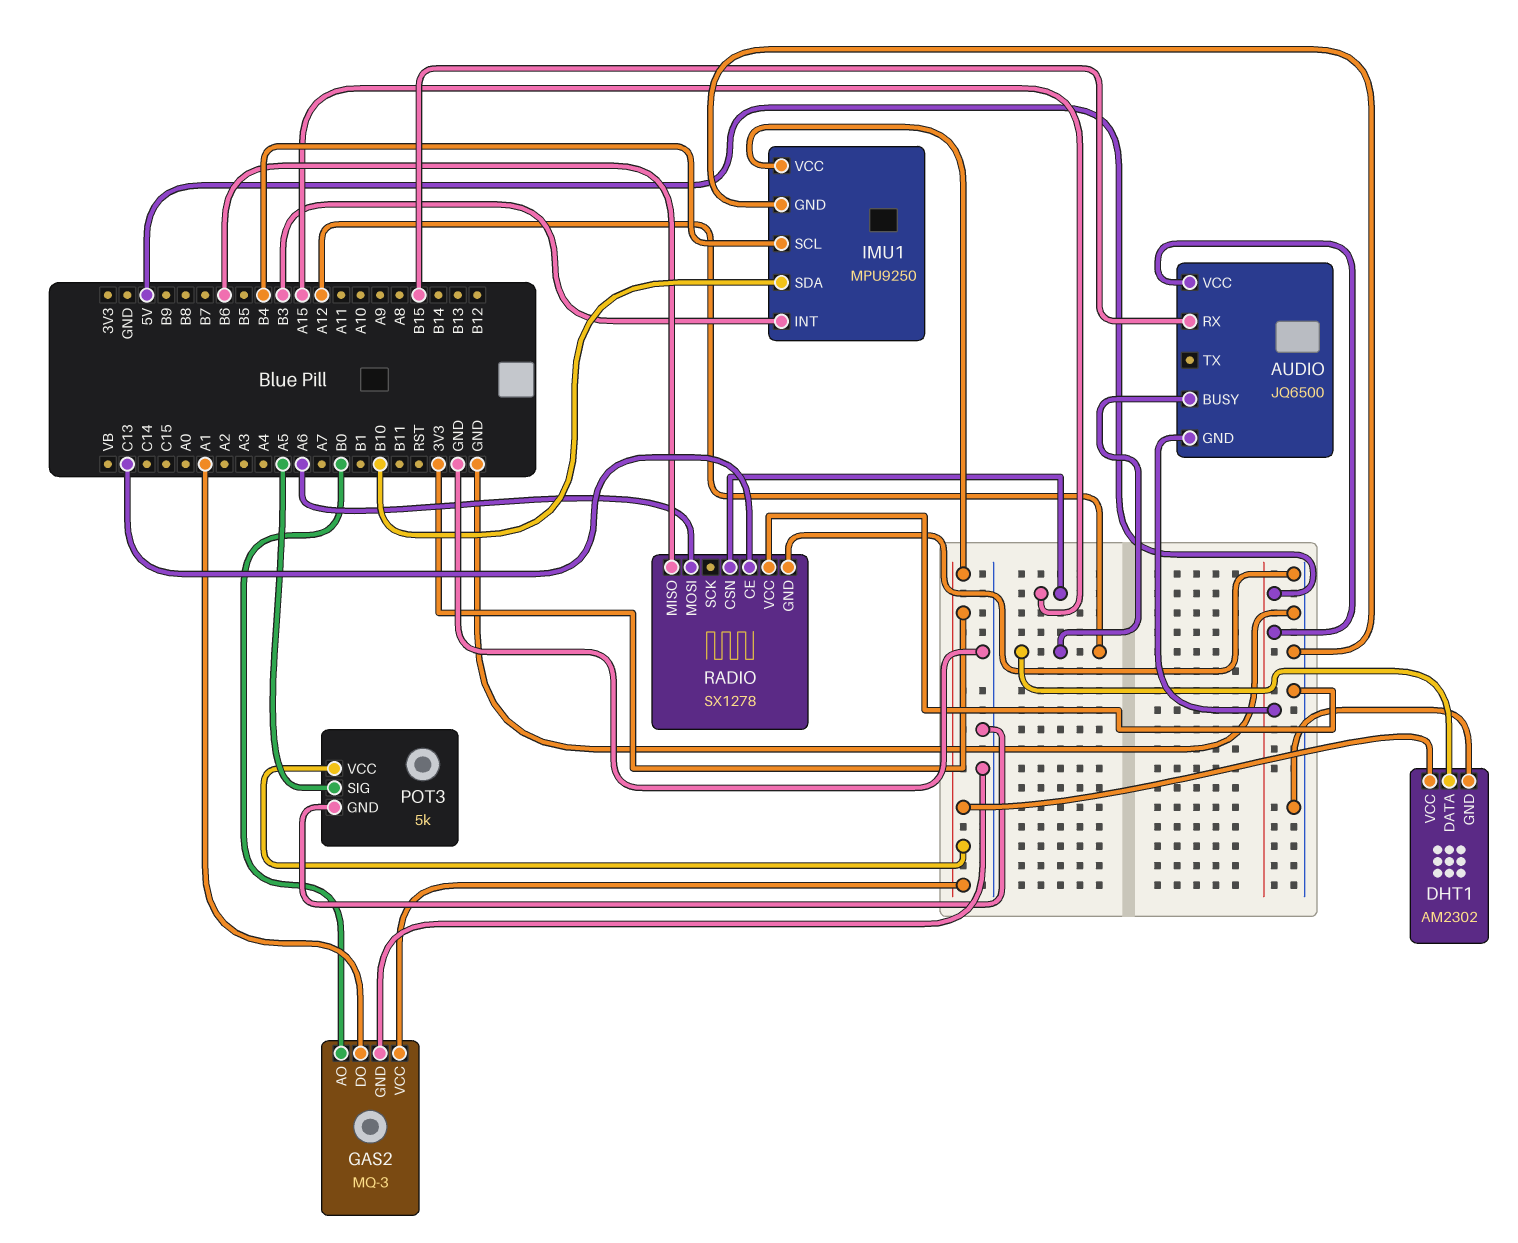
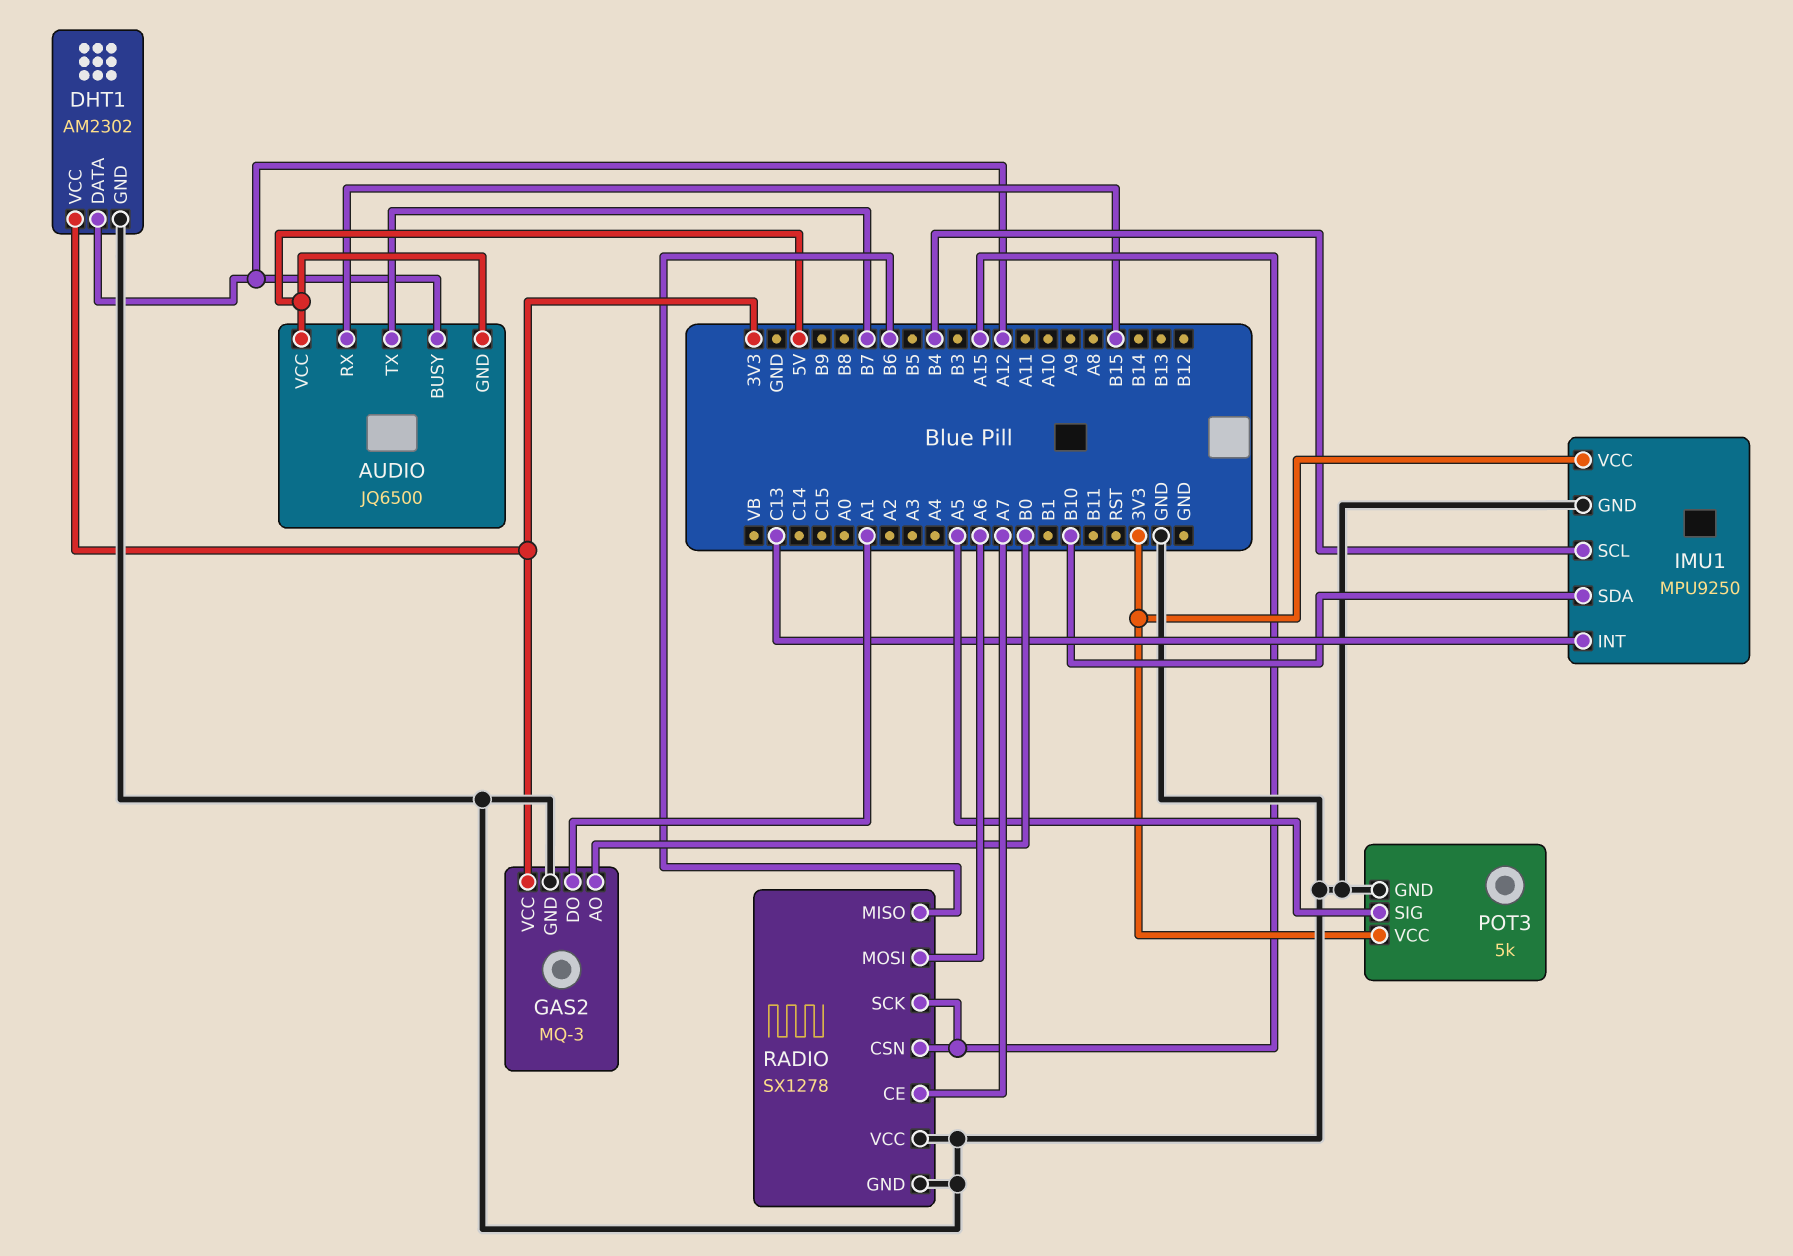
AUDIO pin TX: none -> B7
IMU1 pin INT: B3 -> C13
RADIO pin CE: C13 -> A7
RADIO pin SCK: none -> A15

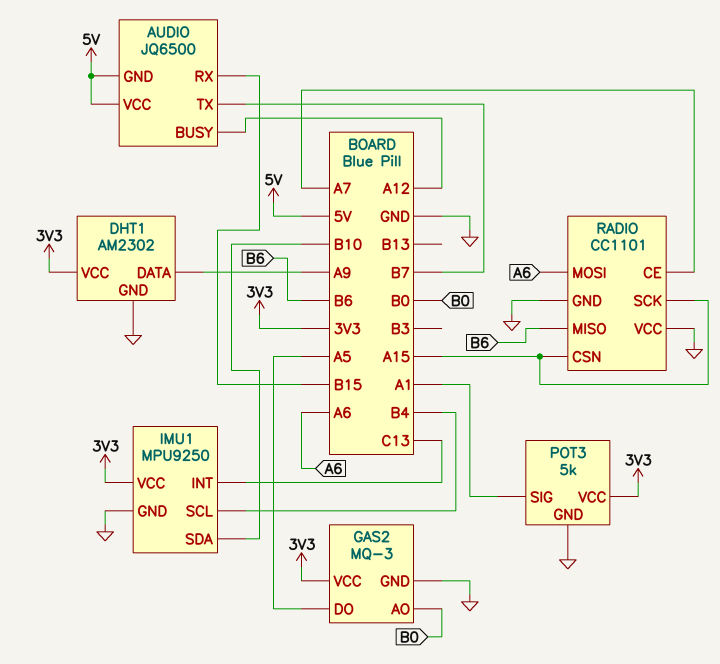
DHT1 pin DATA: A12 -> A9
GAS2 pin DO: A1 -> A5
POT3 pin SIG: A5 -> A1
RADIO: SX1278 -> CC1101

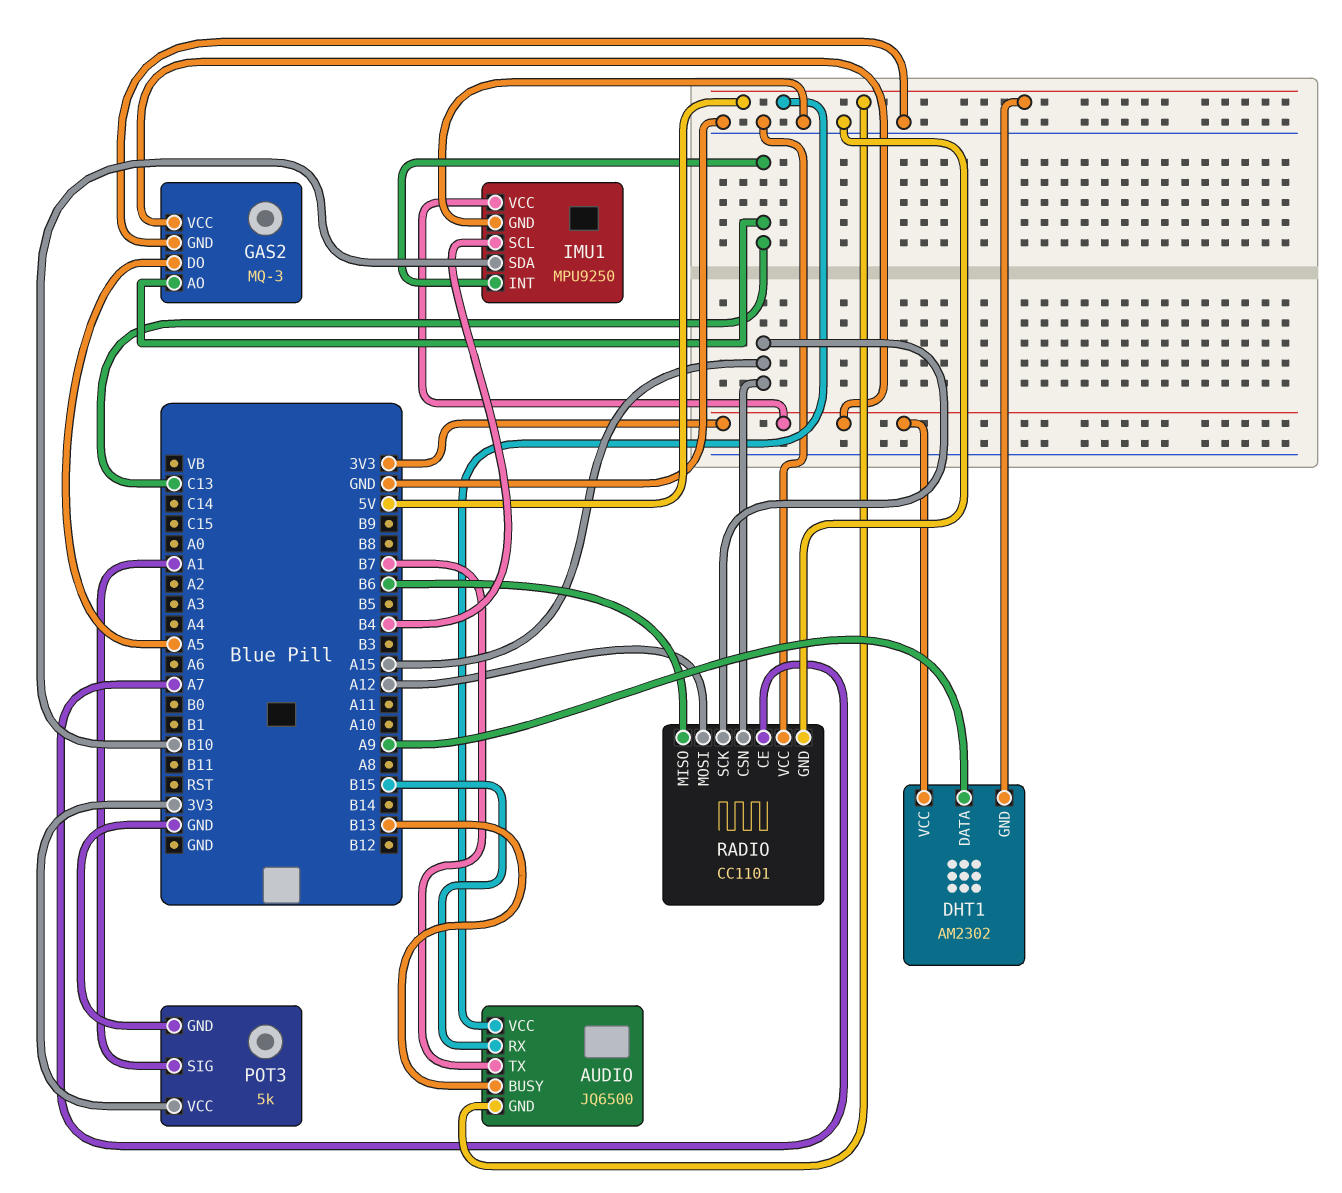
AUDIO pin BUSY: A12 -> B13
DHT1 pin GND: GND -> 5V
GAS2 pin AO: B0 -> C13
RADIO pin MOSI: A6 -> A12

